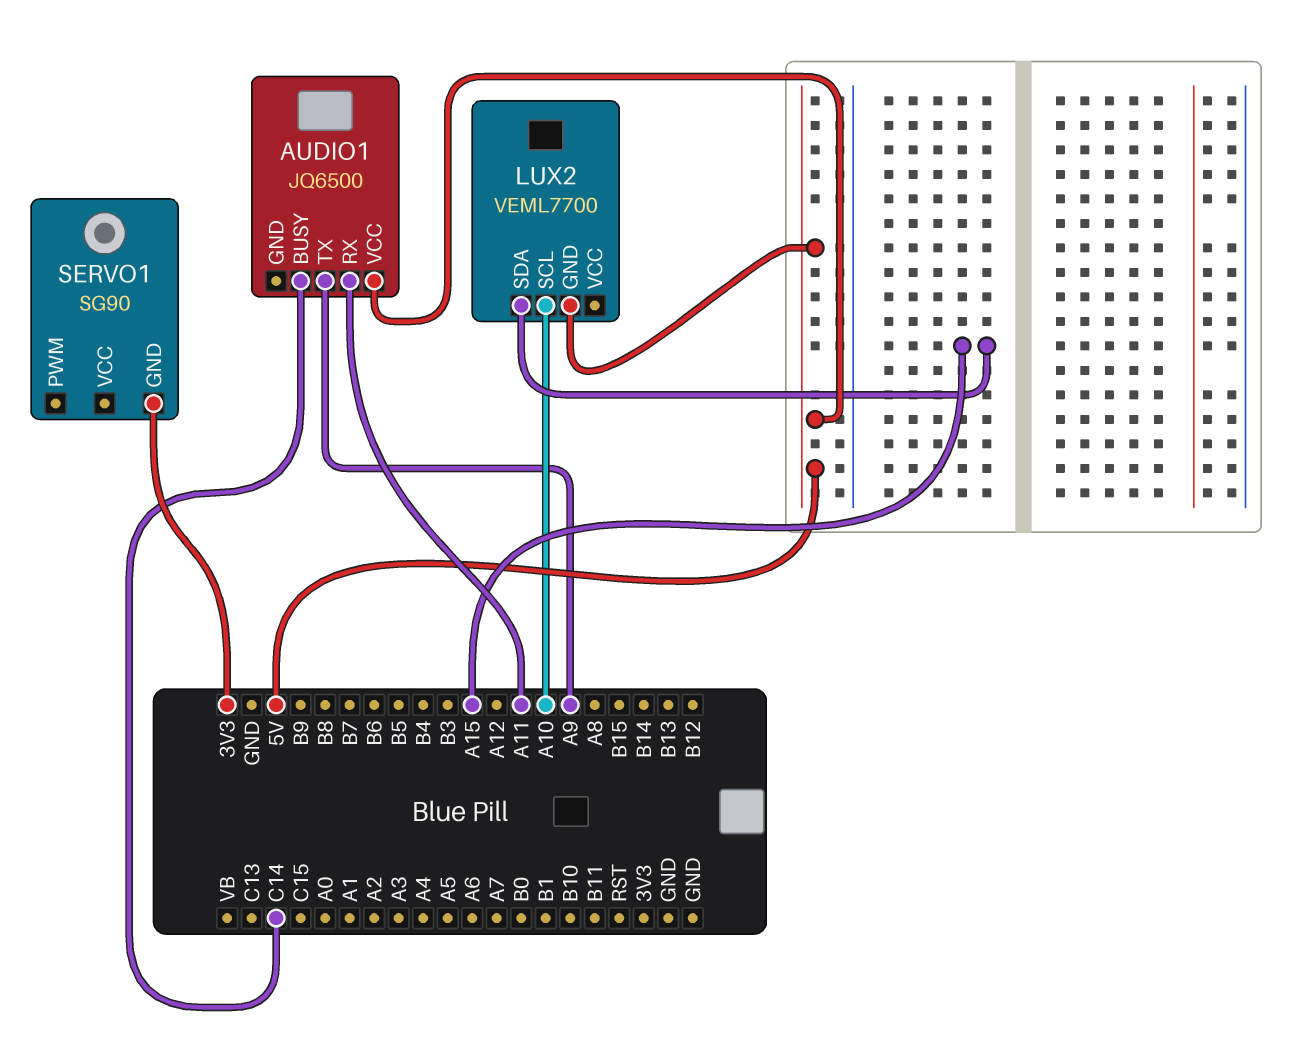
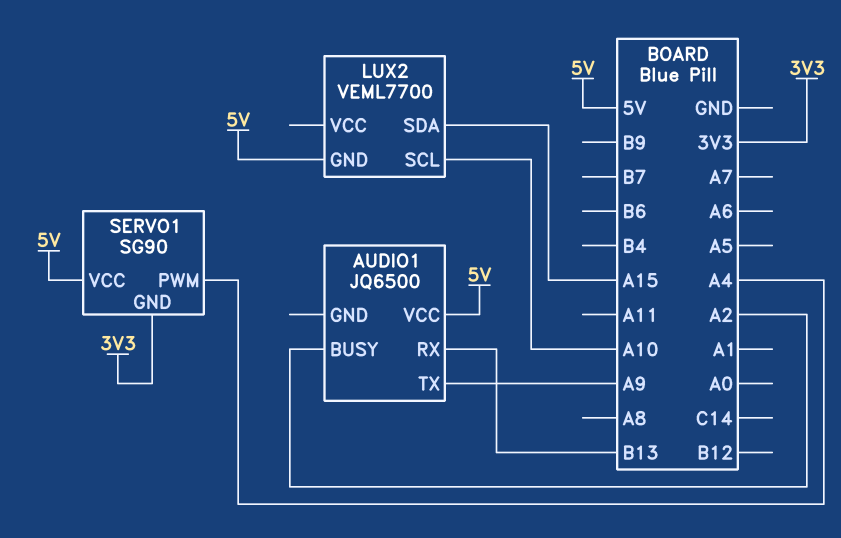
AUDIO1 pin BUSY: C14 -> A2
AUDIO1 pin RX: A11 -> B13
SERVO1 pin PWM: none -> A4
SERVO1 pin VCC: none -> 5V

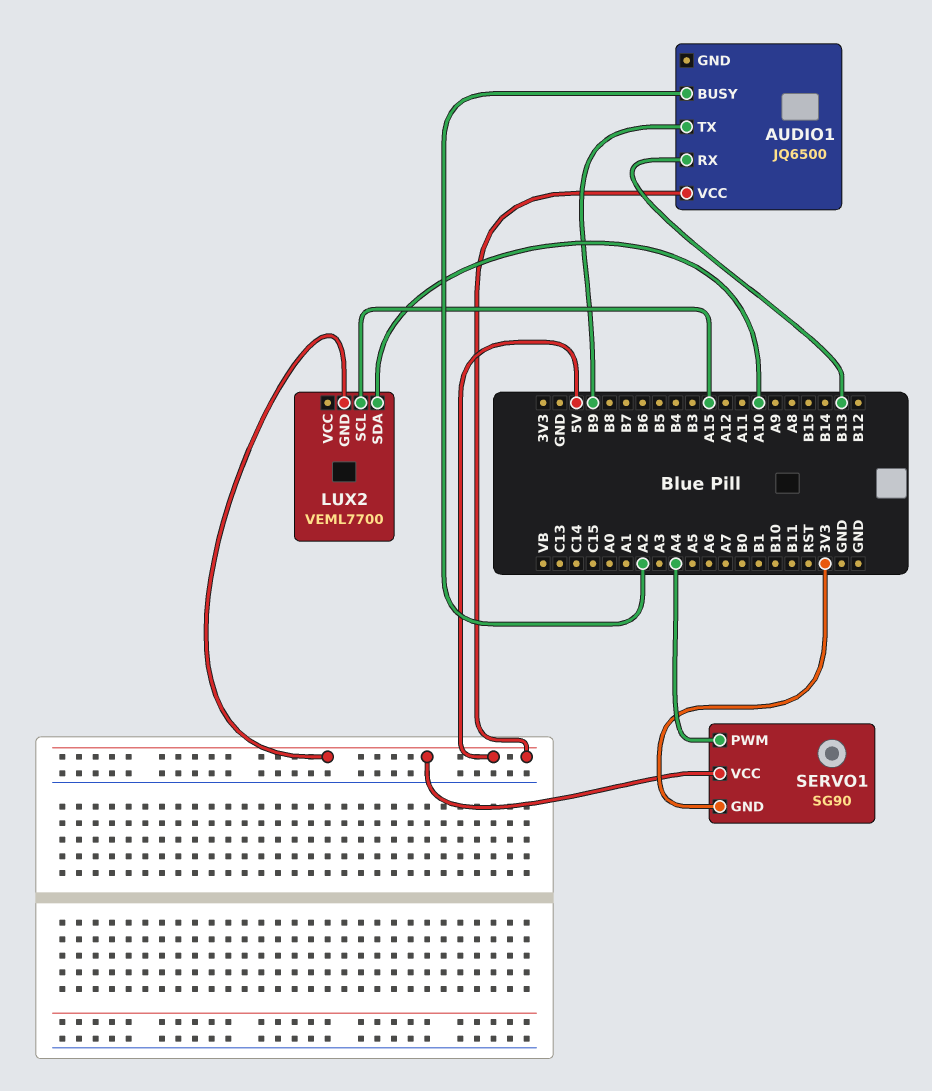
AUDIO1 pin TX: A9 -> B9
LUX2 pin SCL: A10 -> A15
LUX2 pin SDA: A15 -> A10

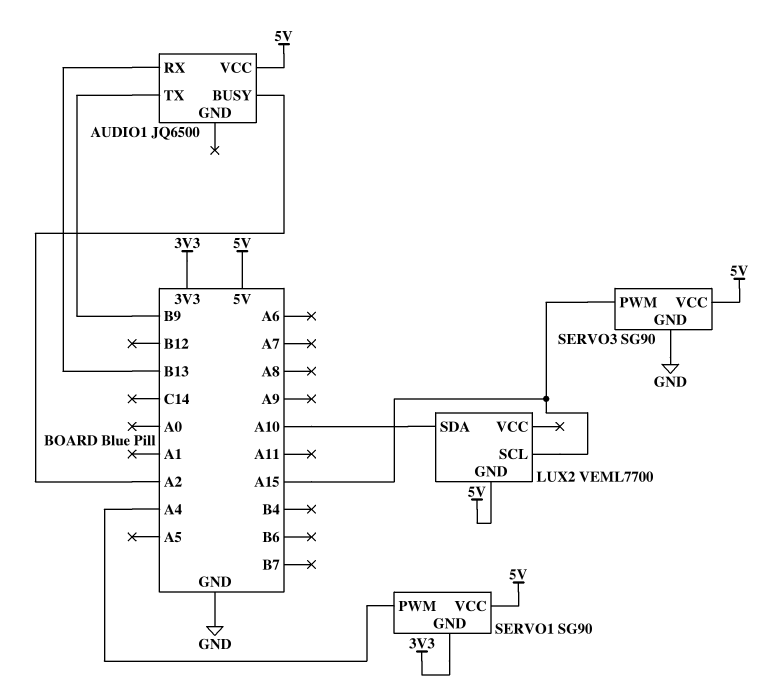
SERVO3: none -> SG90
SERVO3 pin GND: none -> GND
SERVO3 pin PWM: none -> A15
SERVO3 pin VCC: none -> 5V

